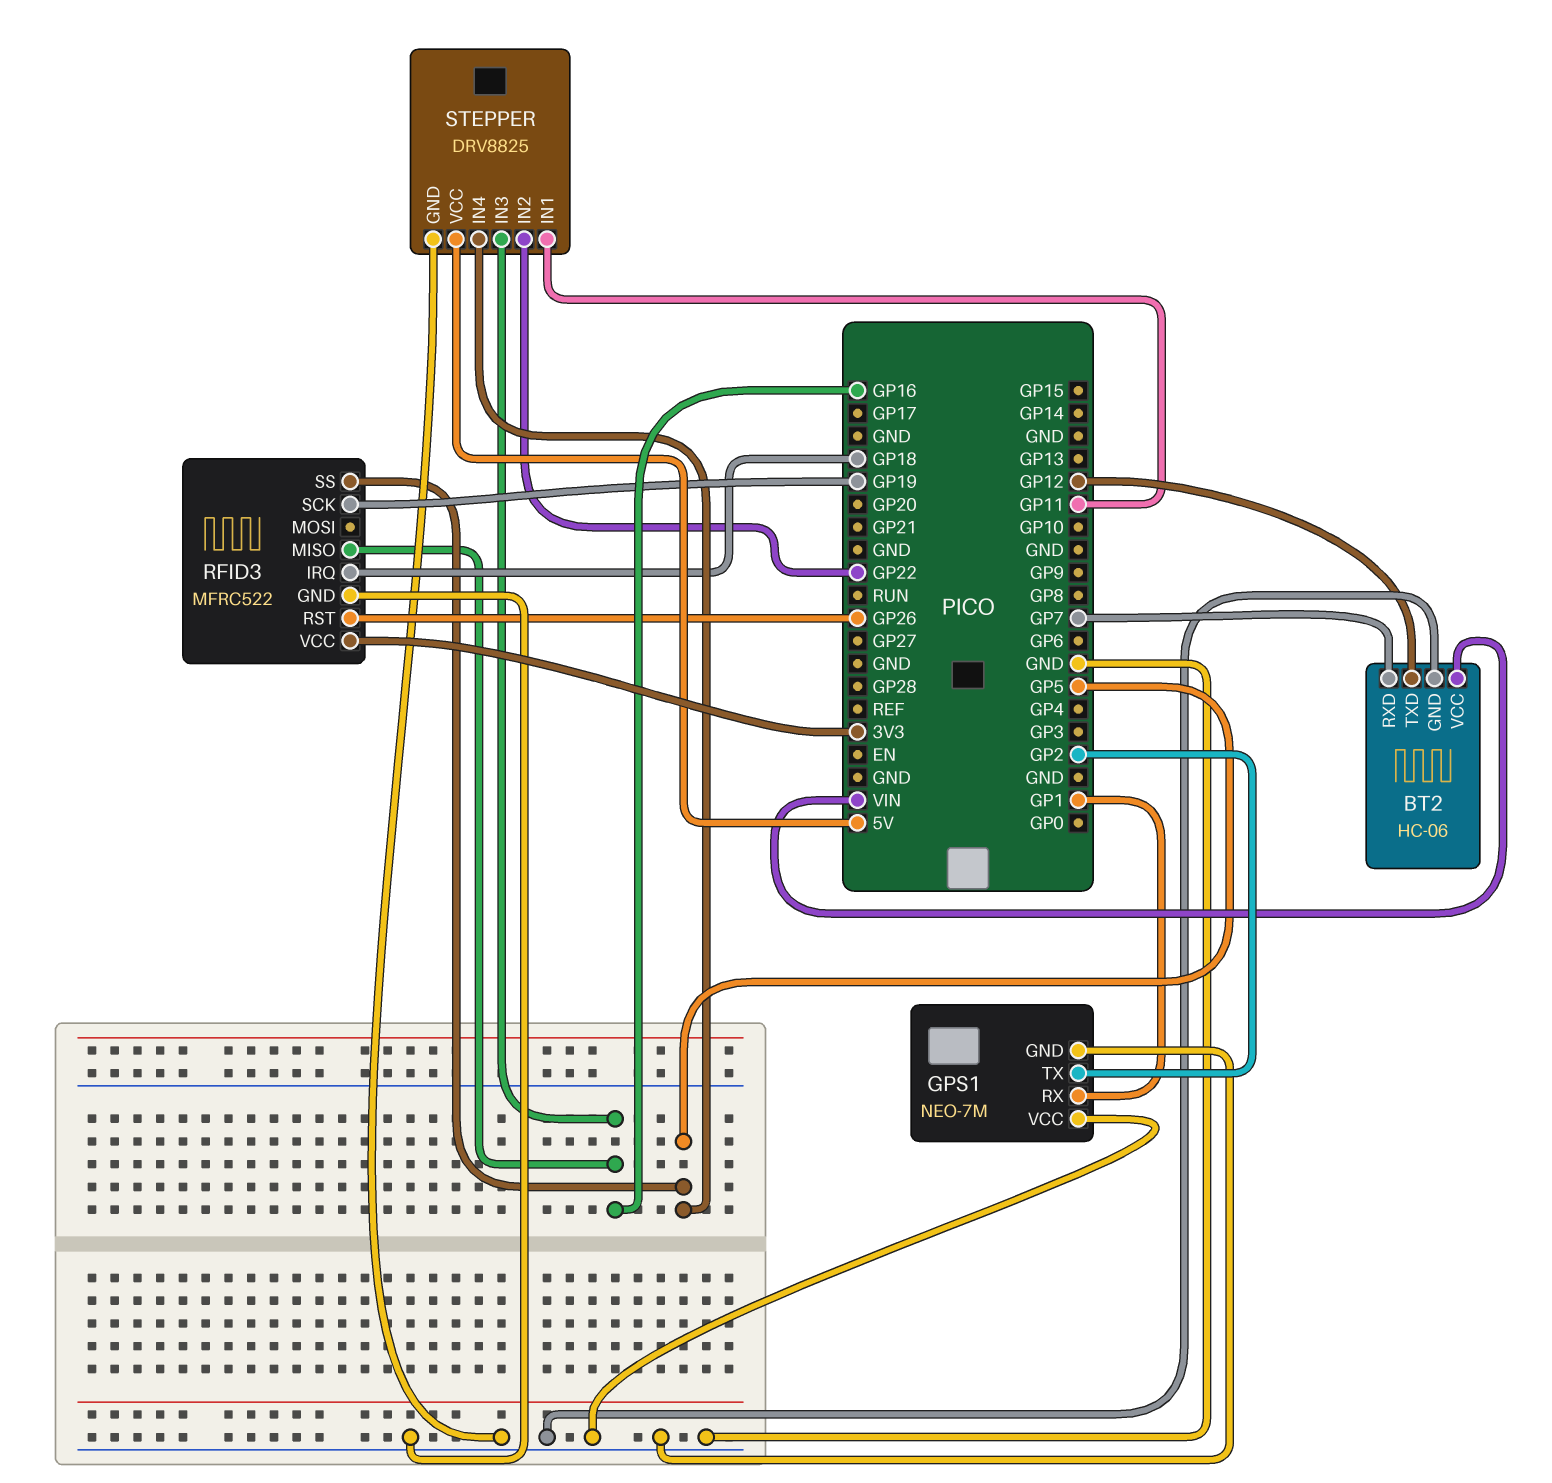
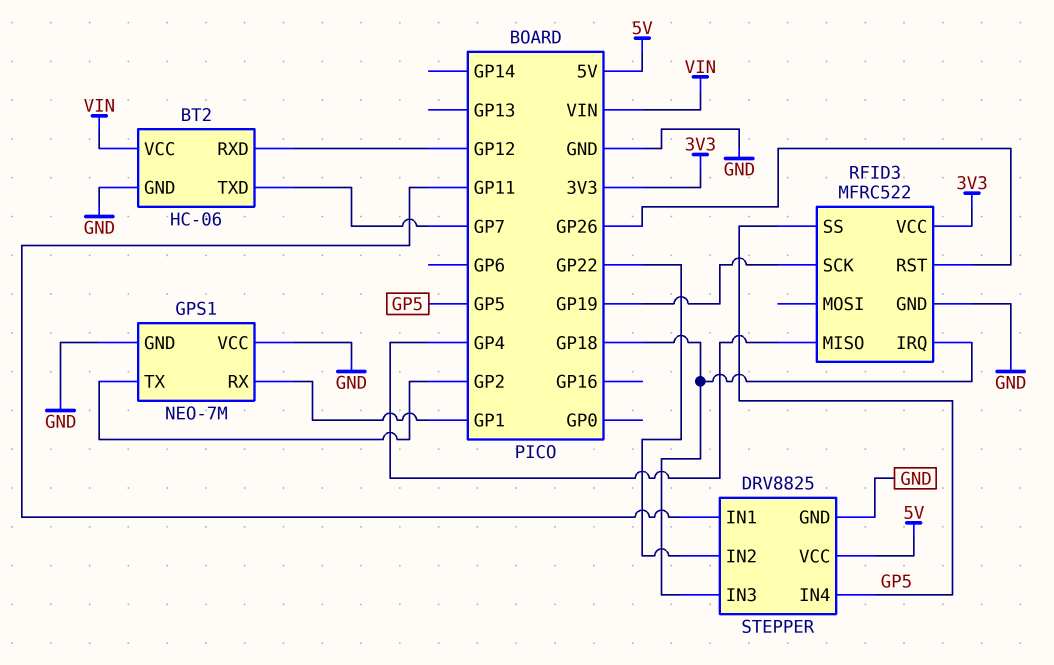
BT2 pin RXD: GP7 -> GP12
BT2 pin TXD: GP12 -> GP7
RFID3 pin MISO: GP16 -> GP4
STEPPER pin IN3: GP16 -> GP18

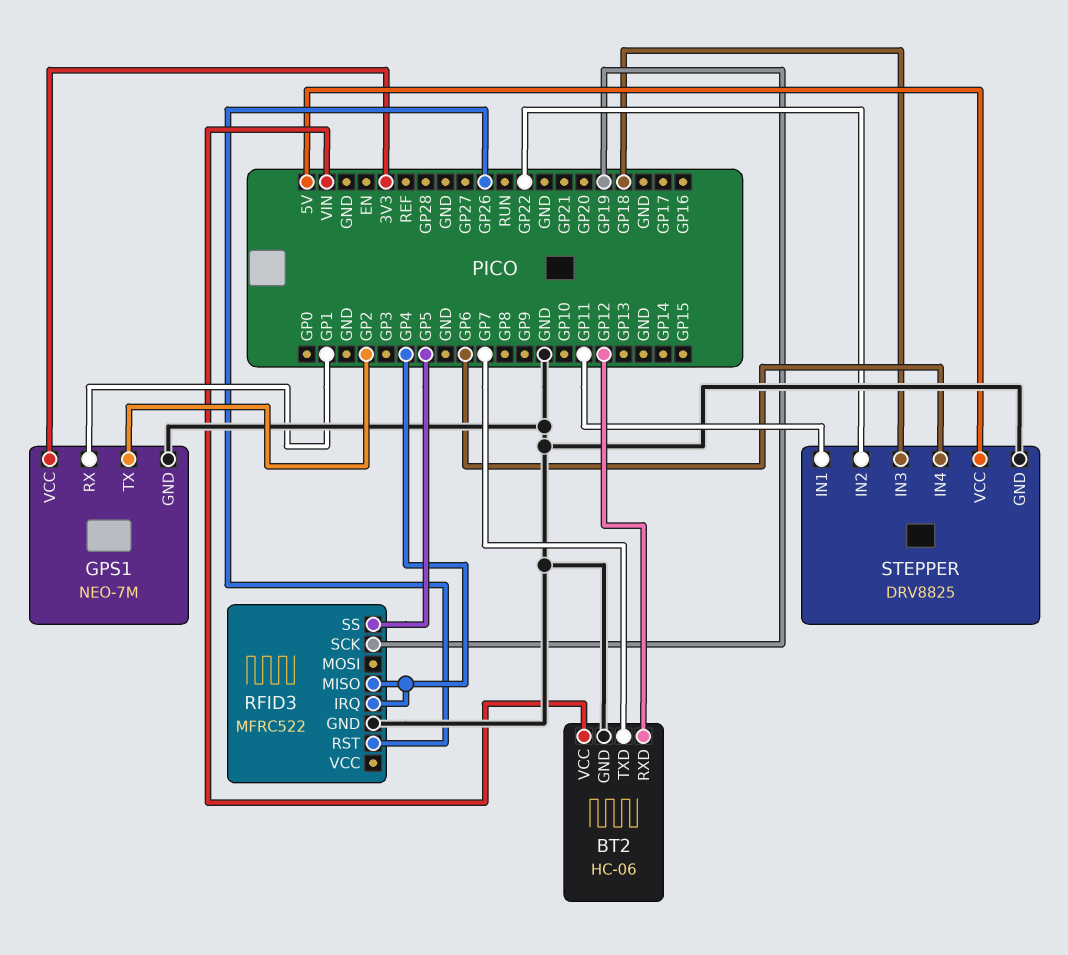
GPS1 pin VCC: GND -> 3V3
RFID3 pin IRQ: GP18 -> GP4
RFID3 pin VCC: 3V3 -> none
STEPPER pin IN4: GP5 -> GP6

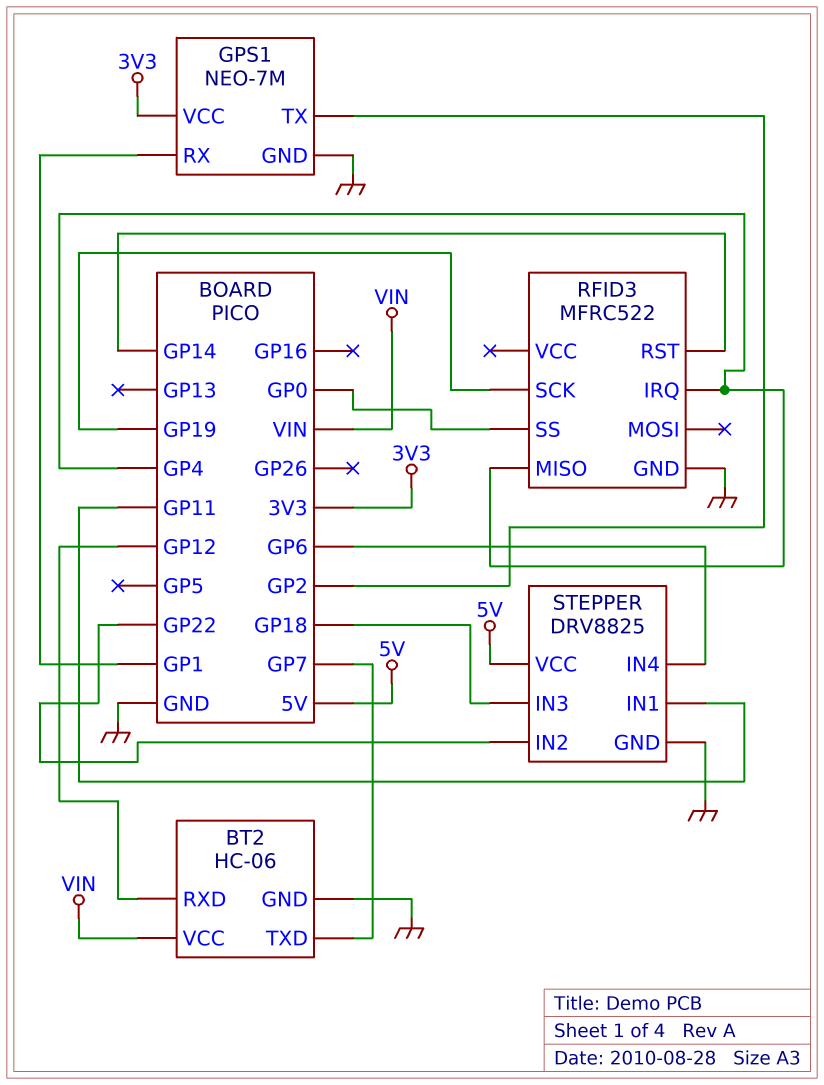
RFID3 pin RST: GP26 -> GP14
RFID3 pin SS: GP5 -> GP0

